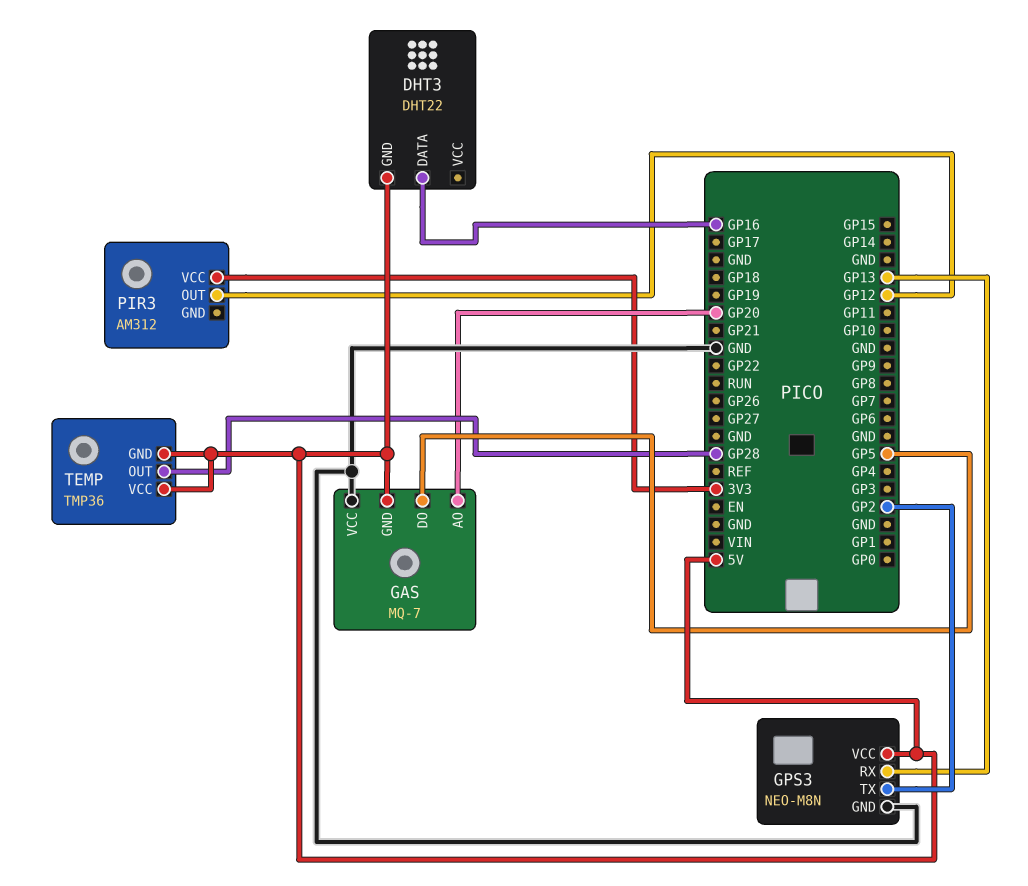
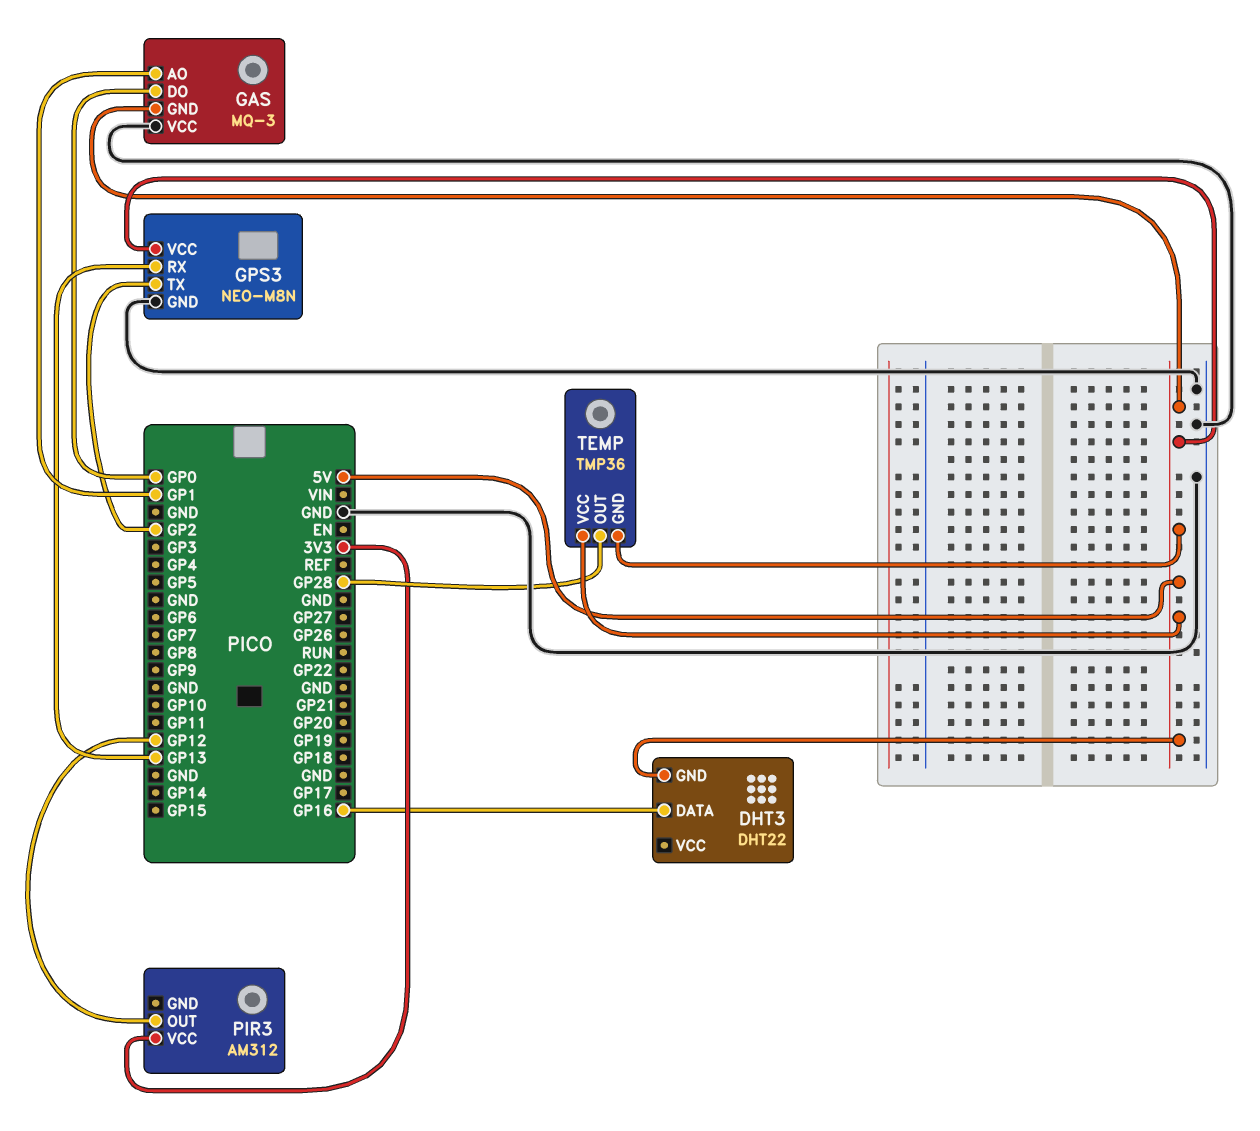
GAS: MQ-7 -> MQ-3
GAS pin AO: GP20 -> GP1
GAS pin DO: GP5 -> GP0

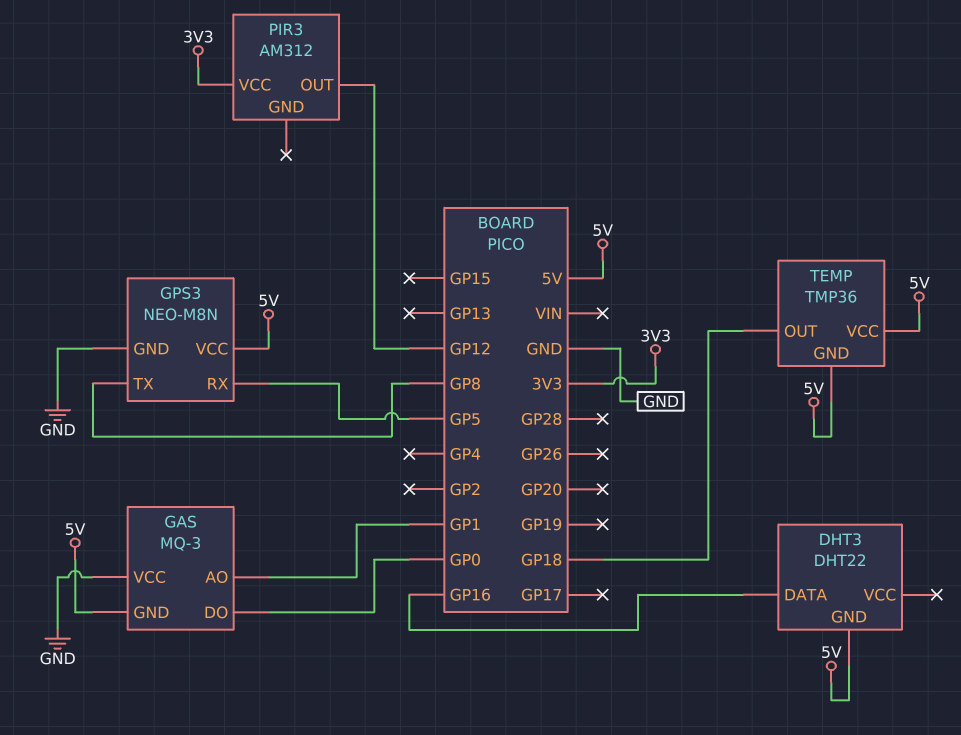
GPS3 pin RX: GP13 -> GP5
GPS3 pin TX: GP2 -> GP8
TEMP pin OUT: GP28 -> GP18

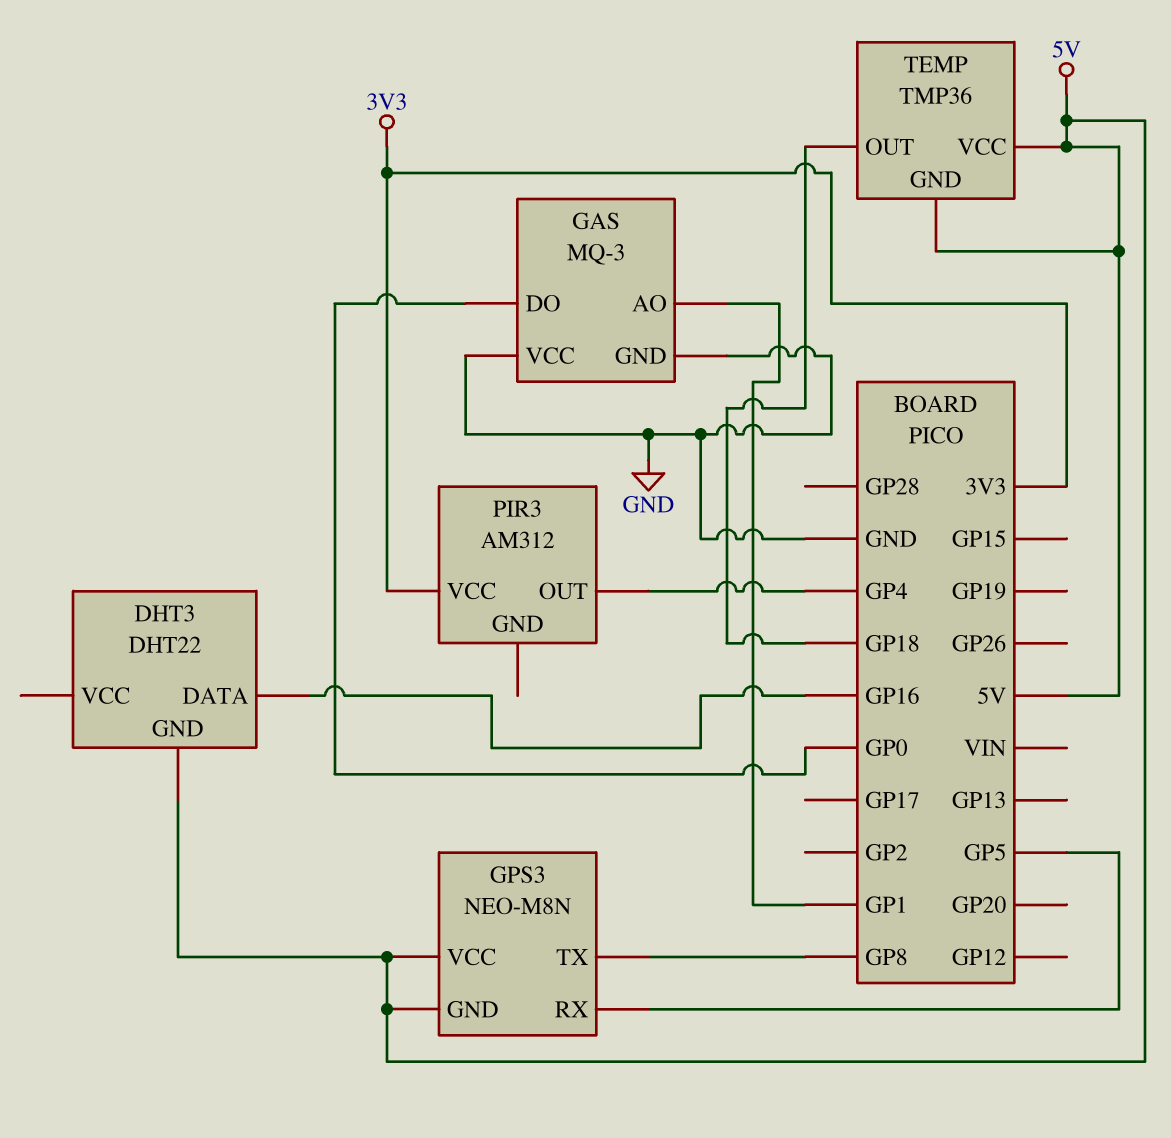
GAS pin GND: 5V -> GND
GPS3 pin GND: GND -> 5V
PIR3 pin OUT: GP12 -> GP4

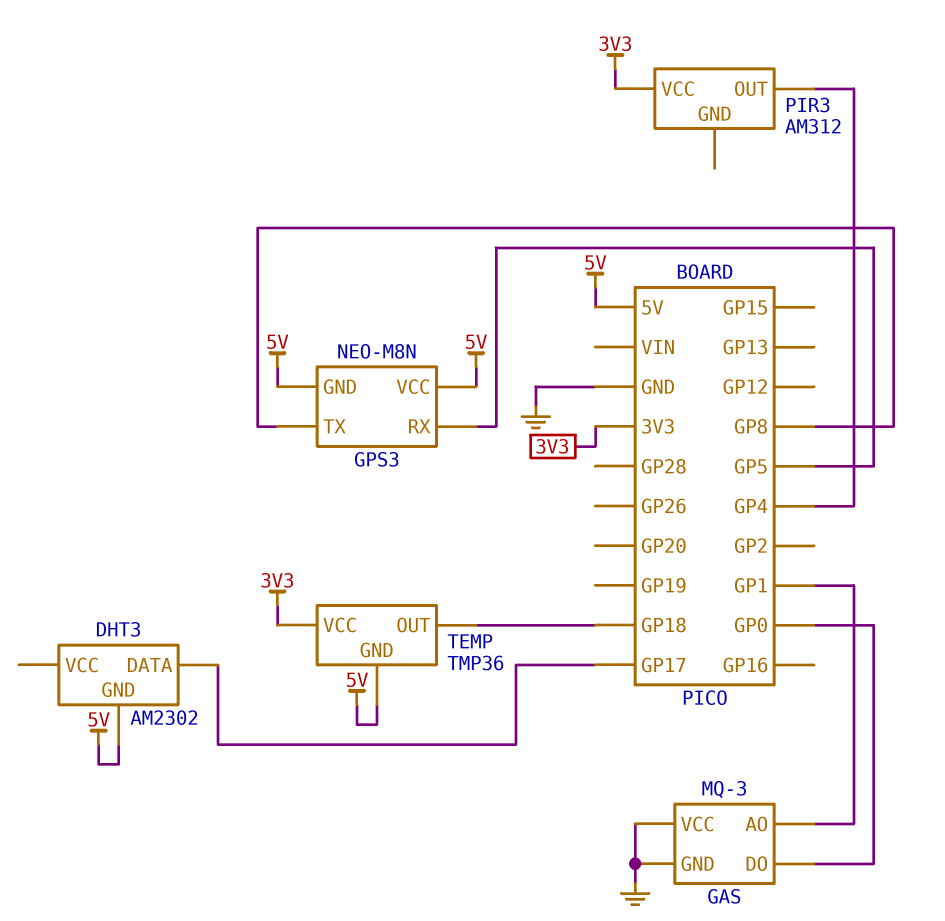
DHT3: DHT22 -> AM2302
DHT3 pin DATA: GP16 -> GP17
TEMP pin VCC: 5V -> 3V3

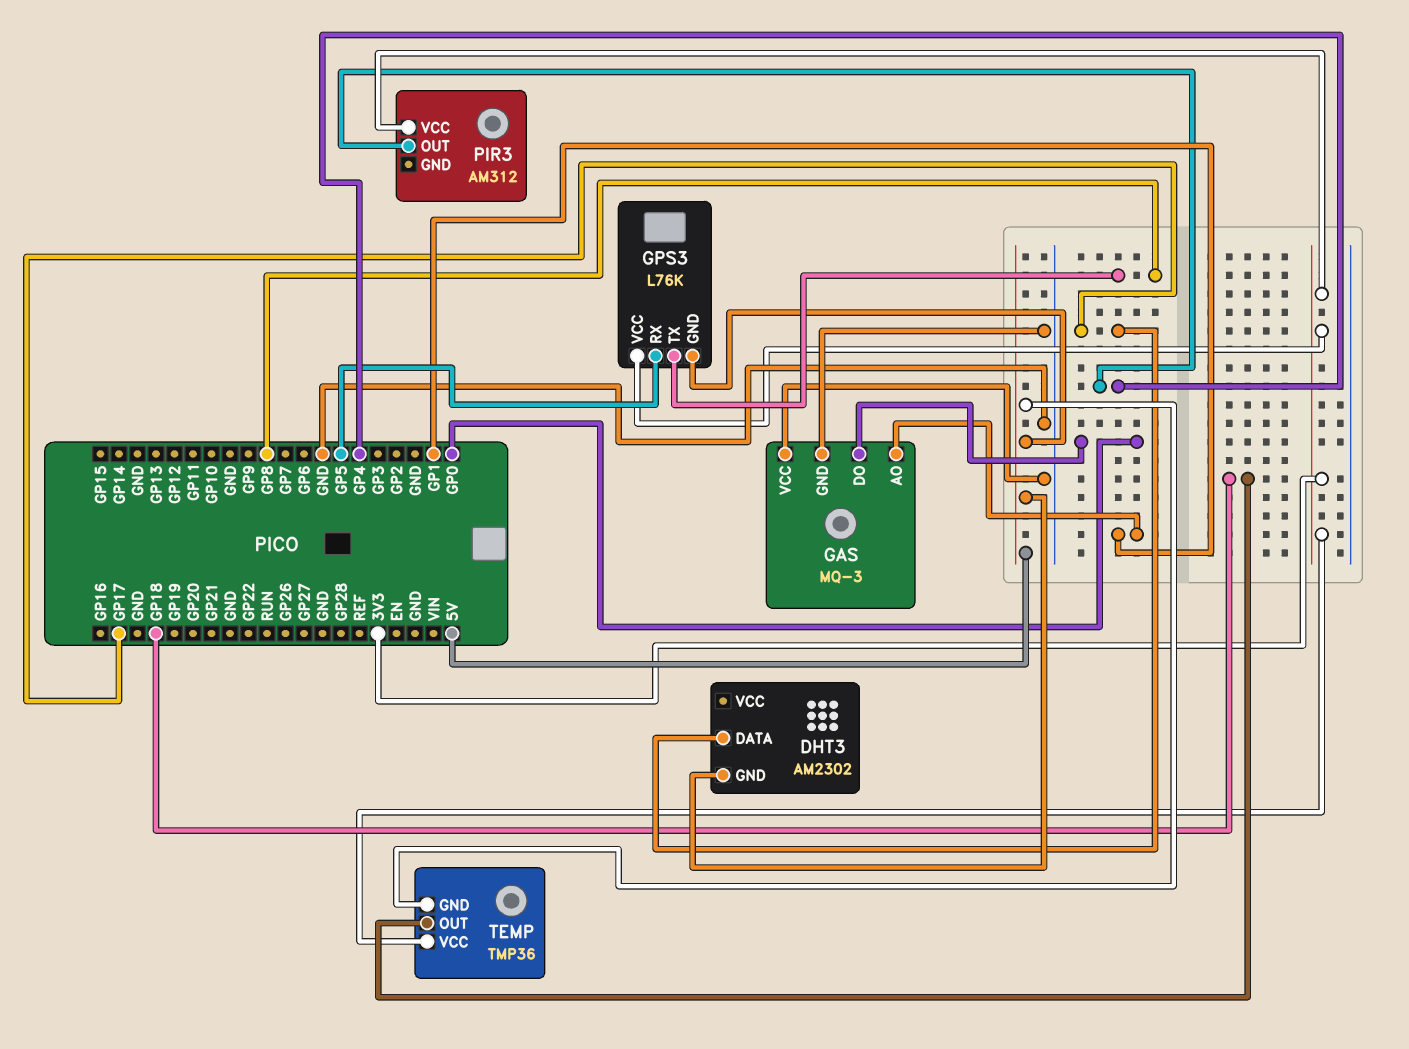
GPS3: NEO-M8N -> L76K
GPS3 pin VCC: 5V -> 3V3

